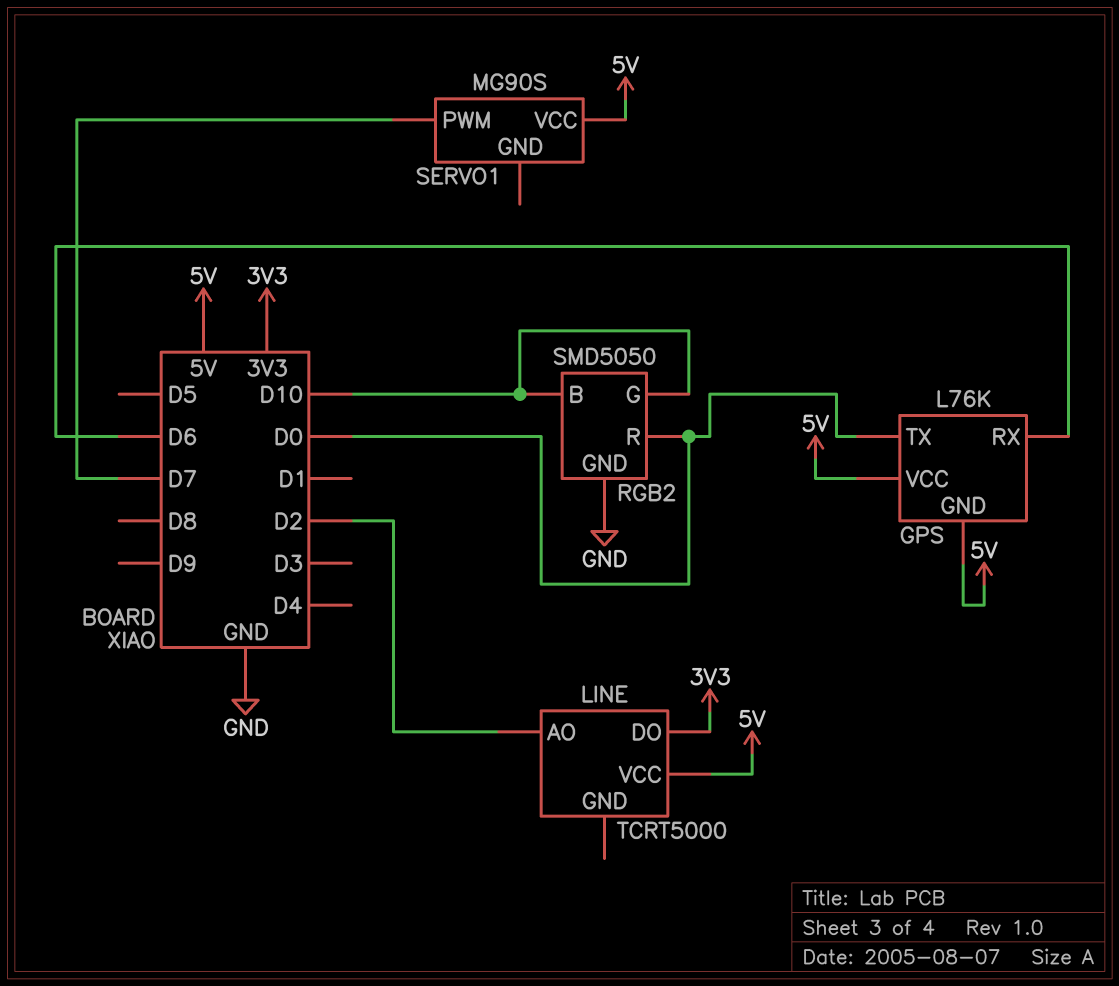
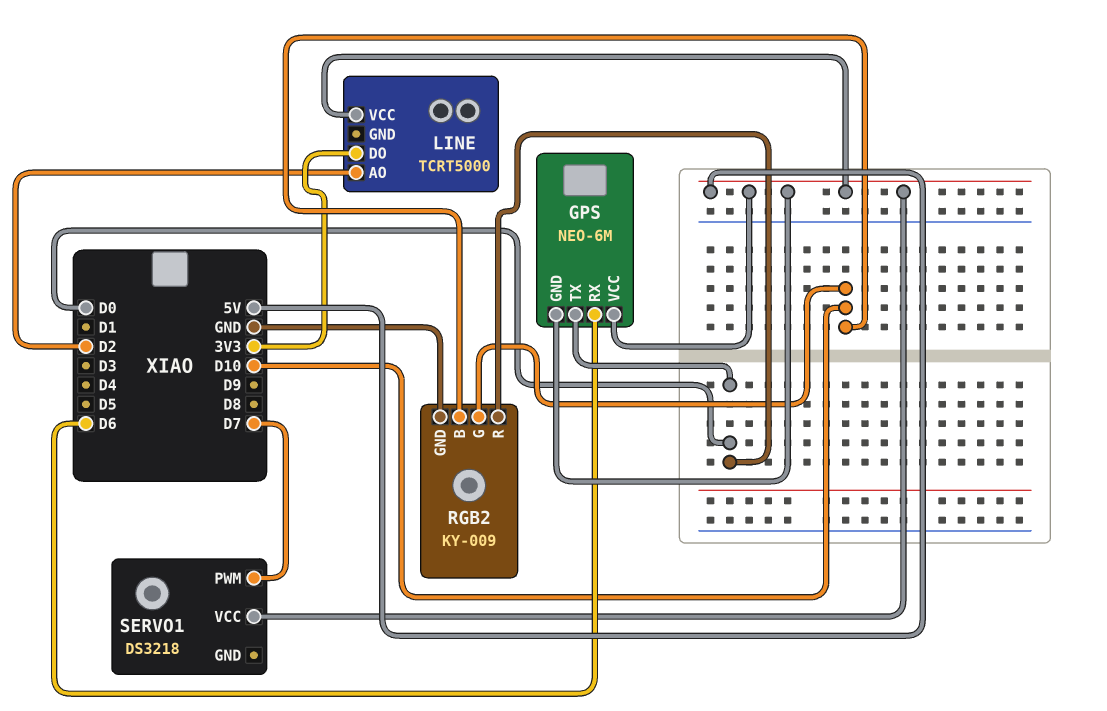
GPS: L76K -> NEO-6M
RGB2: SMD5050 -> KY-009
SERVO1: MG90S -> DS3218

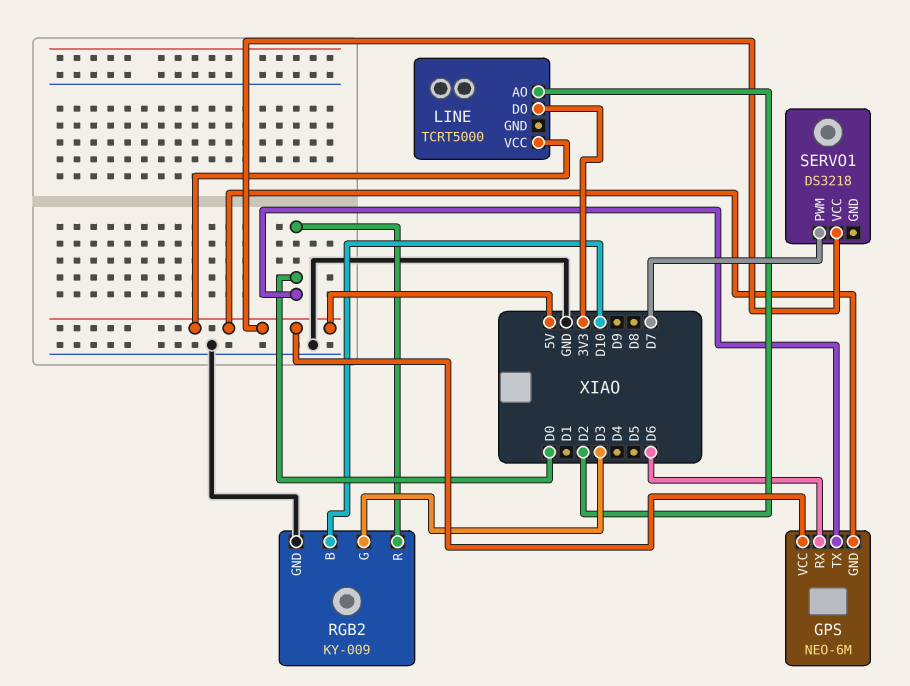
RGB2 pin G: D10 -> D3

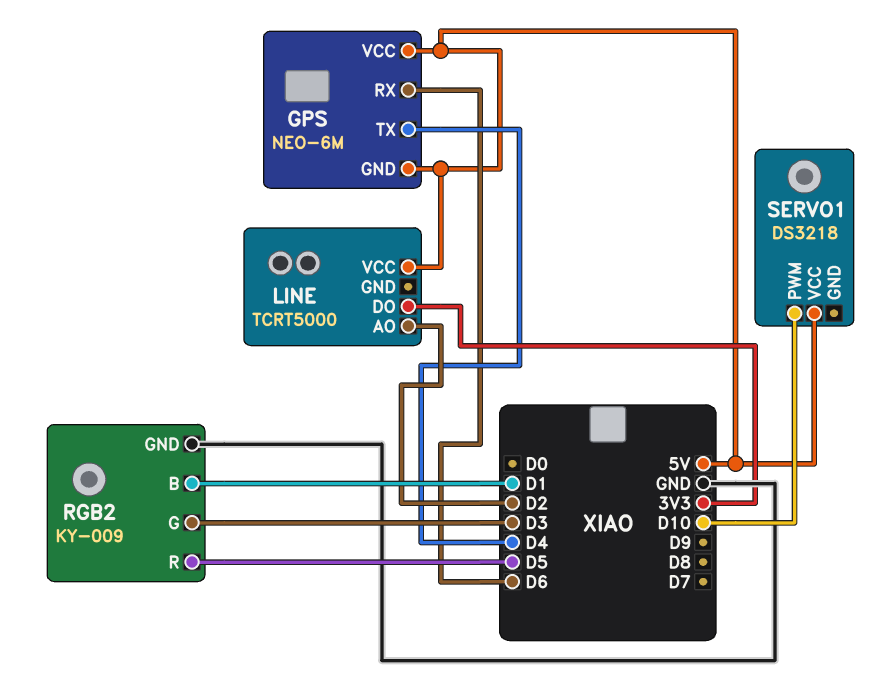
GPS pin TX: D0 -> D4
RGB2 pin B: D10 -> D1
RGB2 pin R: D0 -> D5
SERVO1 pin PWM: D7 -> D10

